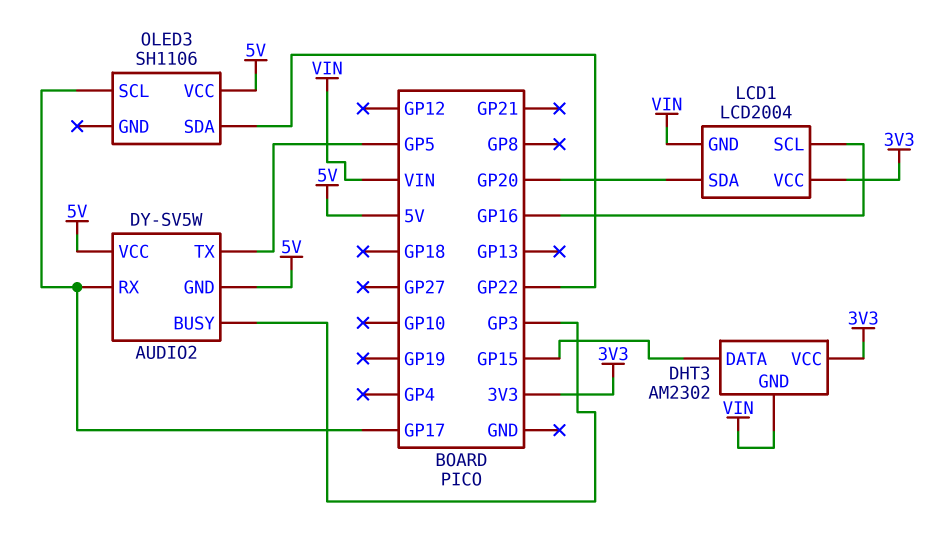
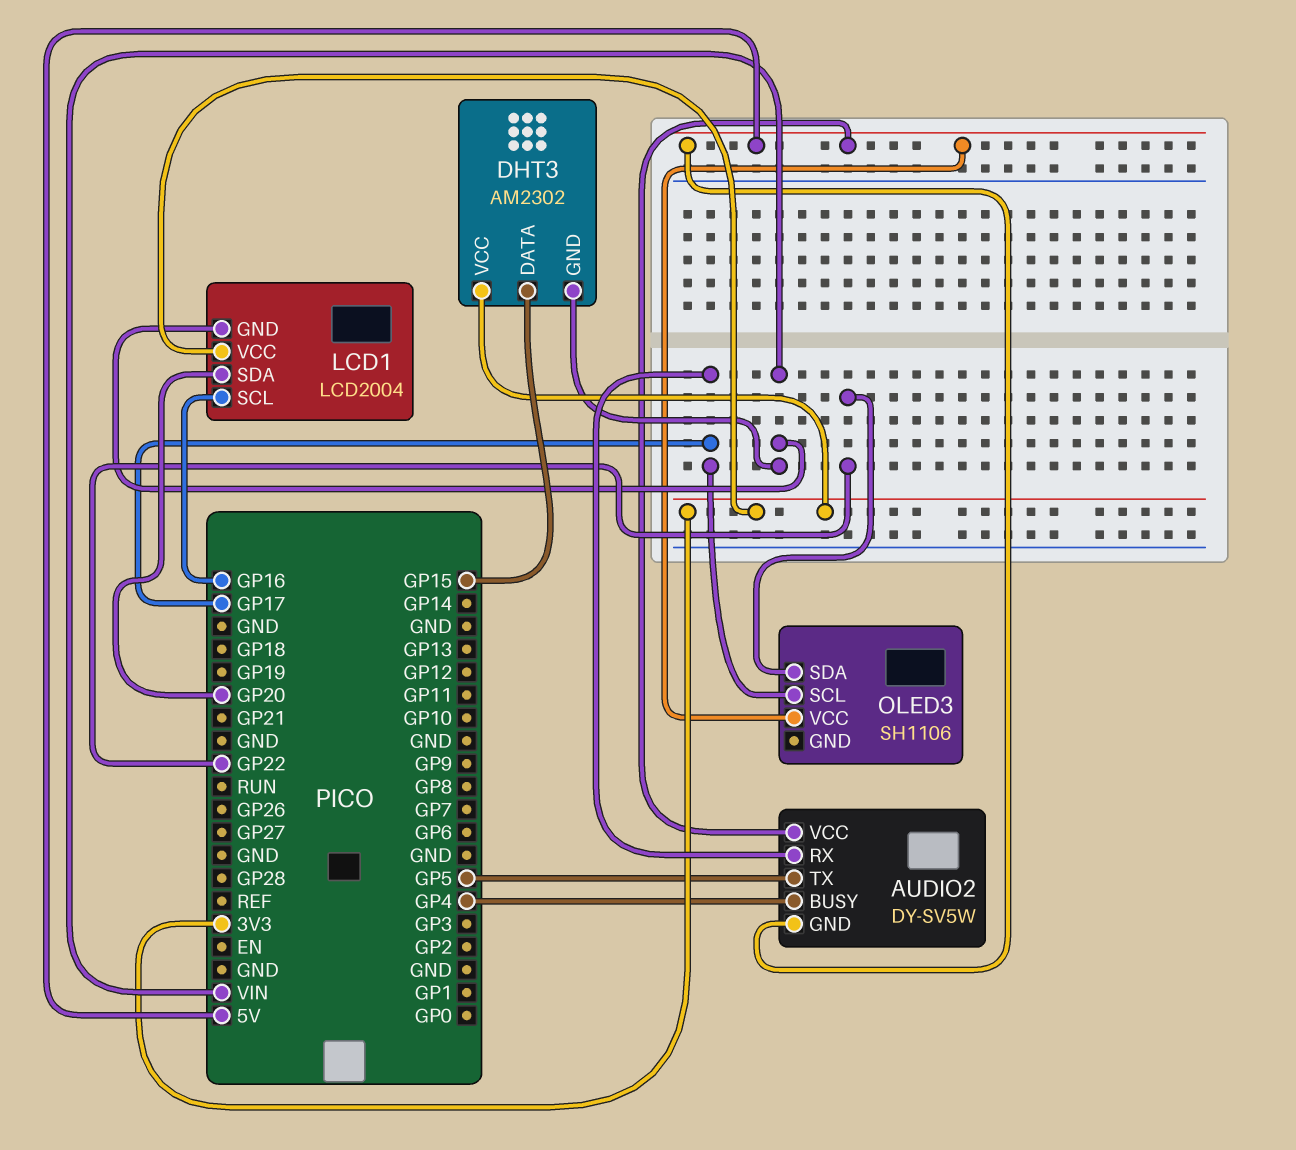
AUDIO2 pin BUSY: GP3 -> GP4

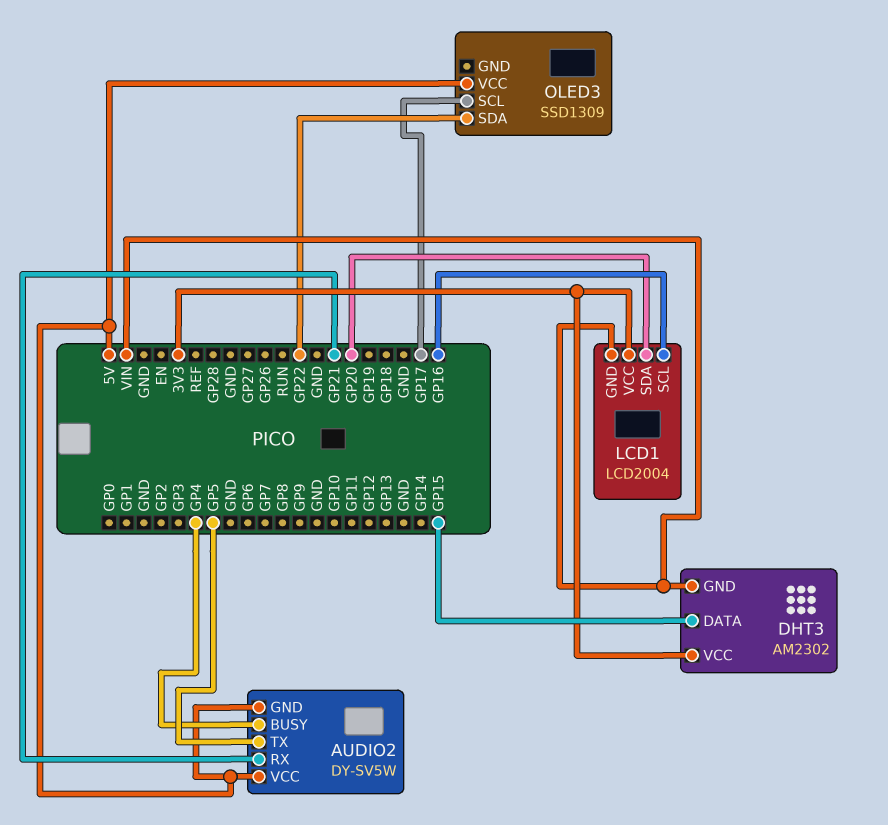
AUDIO2 pin RX: GP17 -> GP21
OLED3: SH1106 -> SSD1309

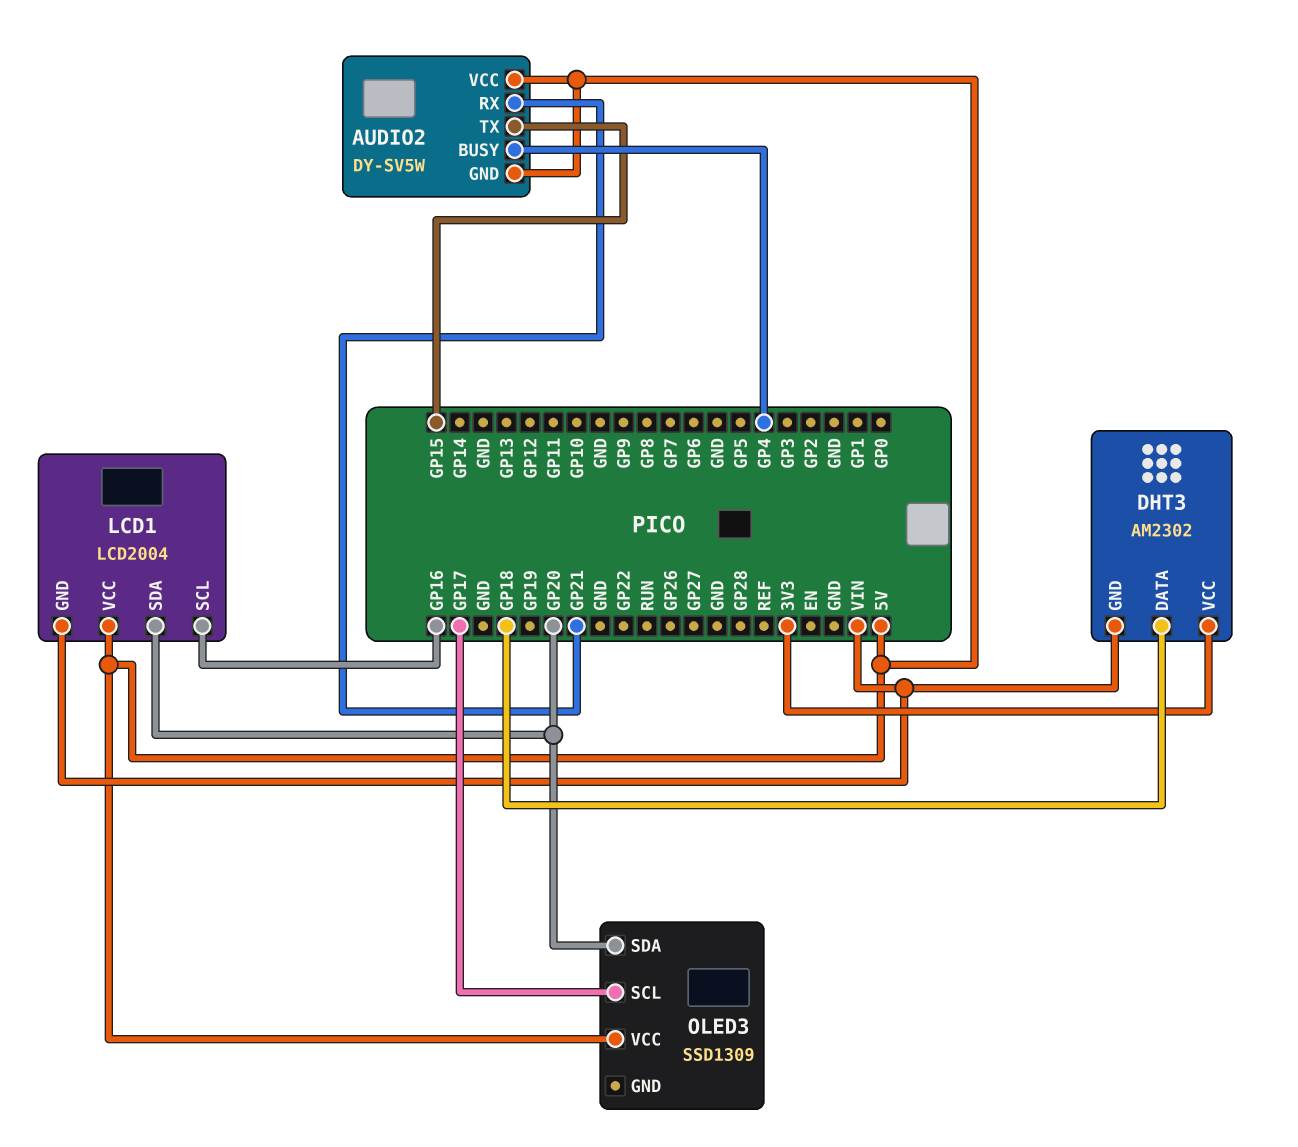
AUDIO2 pin TX: GP5 -> GP15
DHT3 pin DATA: GP15 -> GP18
LCD1 pin VCC: 3V3 -> 5V
OLED3 pin SDA: GP22 -> GP20

